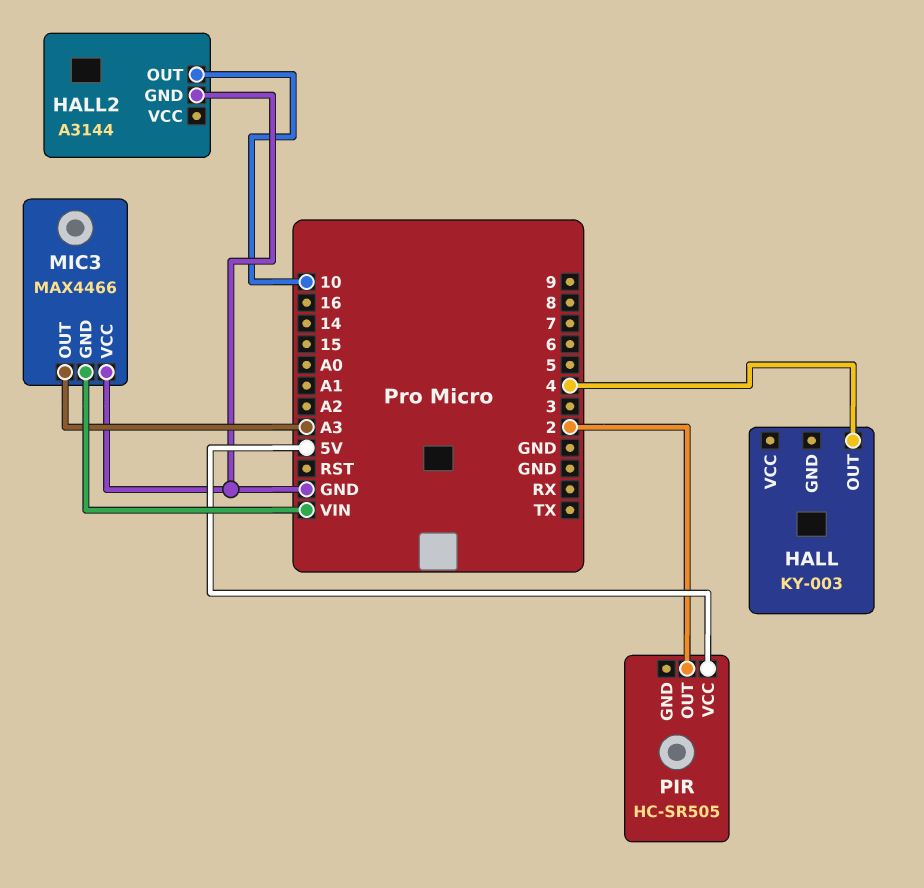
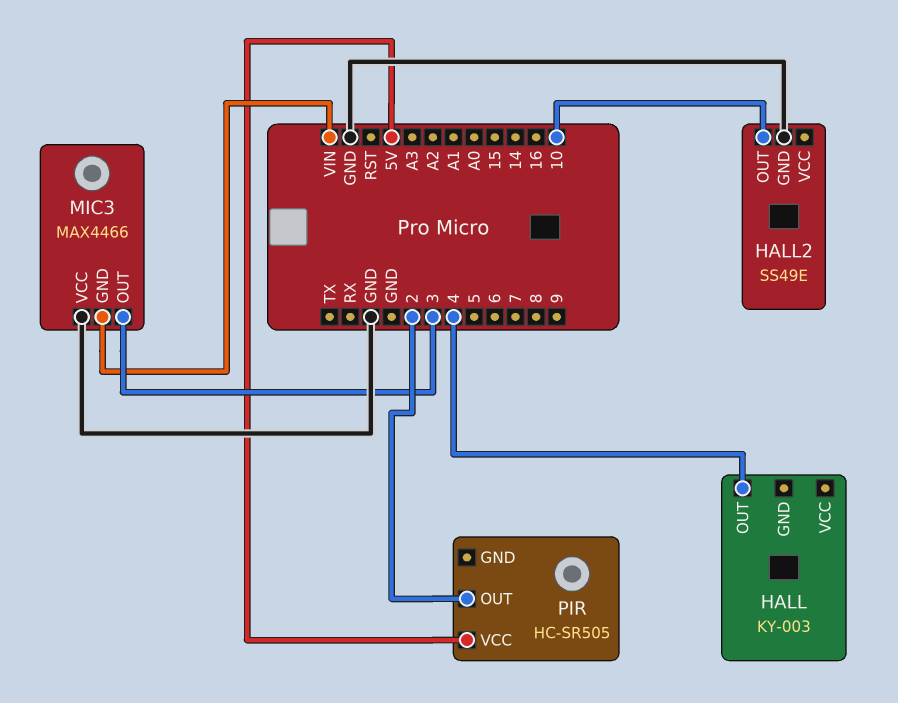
HALL2: A3144 -> SS49E
MIC3 pin OUT: A3 -> 3

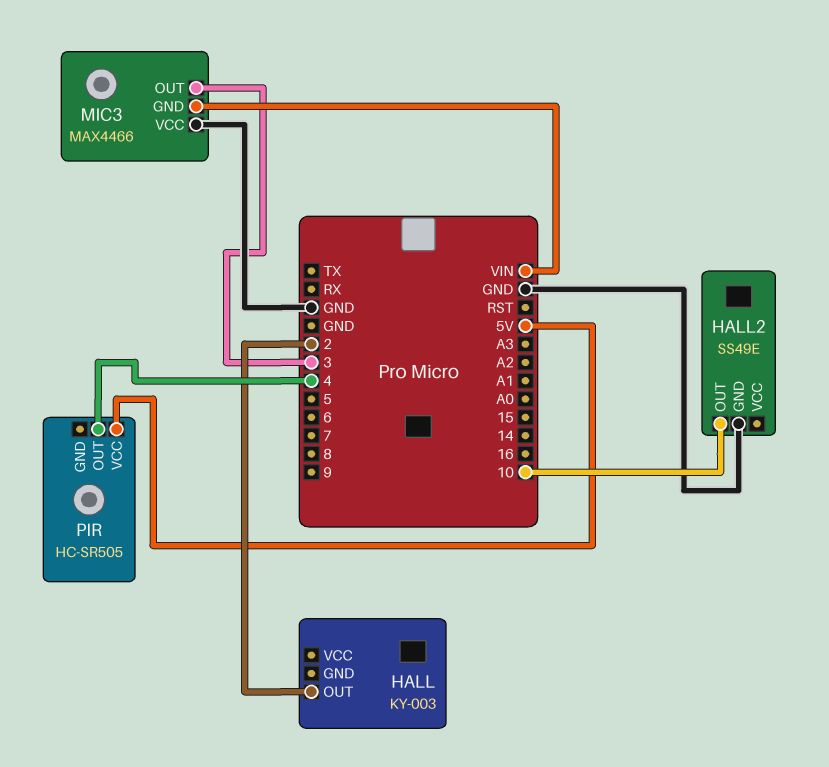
HALL pin OUT: 4 -> 2
PIR pin OUT: 2 -> 4

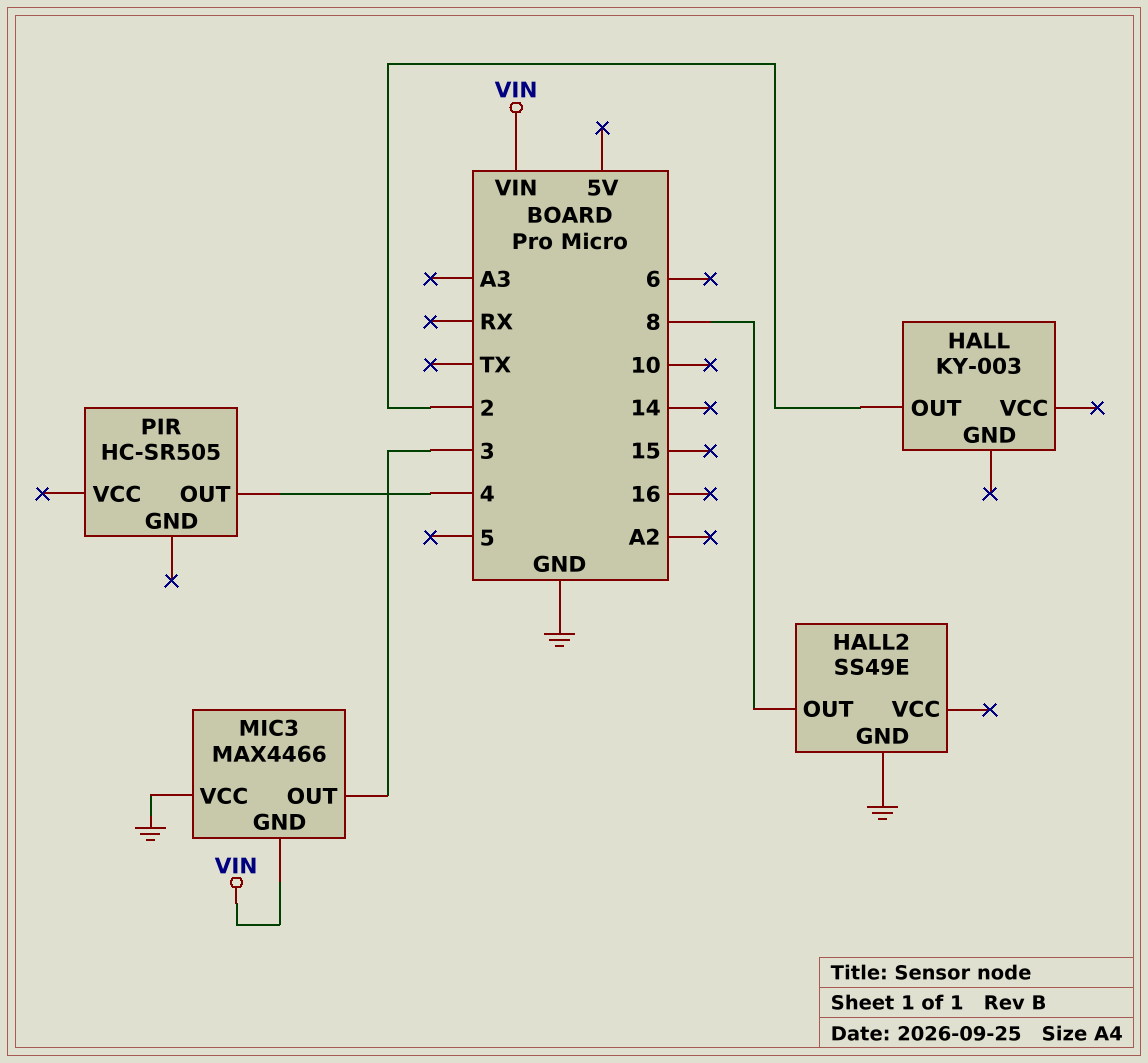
HALL2 pin OUT: 10 -> 8
PIR pin VCC: 5V -> none

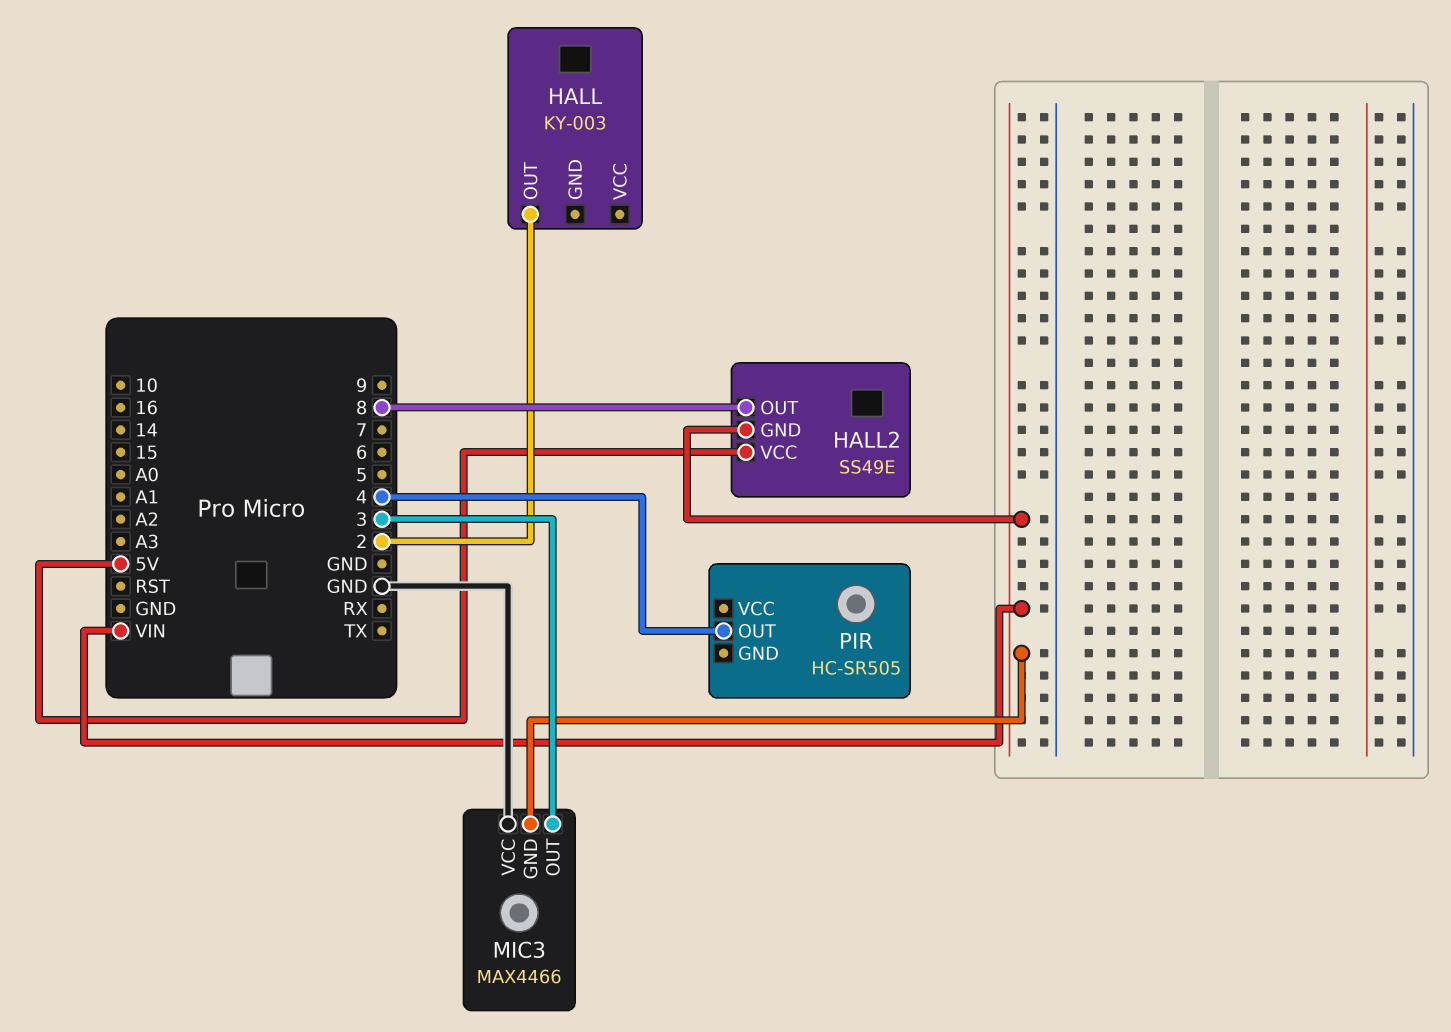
HALL2 pin GND: GND -> VIN
HALL2 pin VCC: none -> 5V

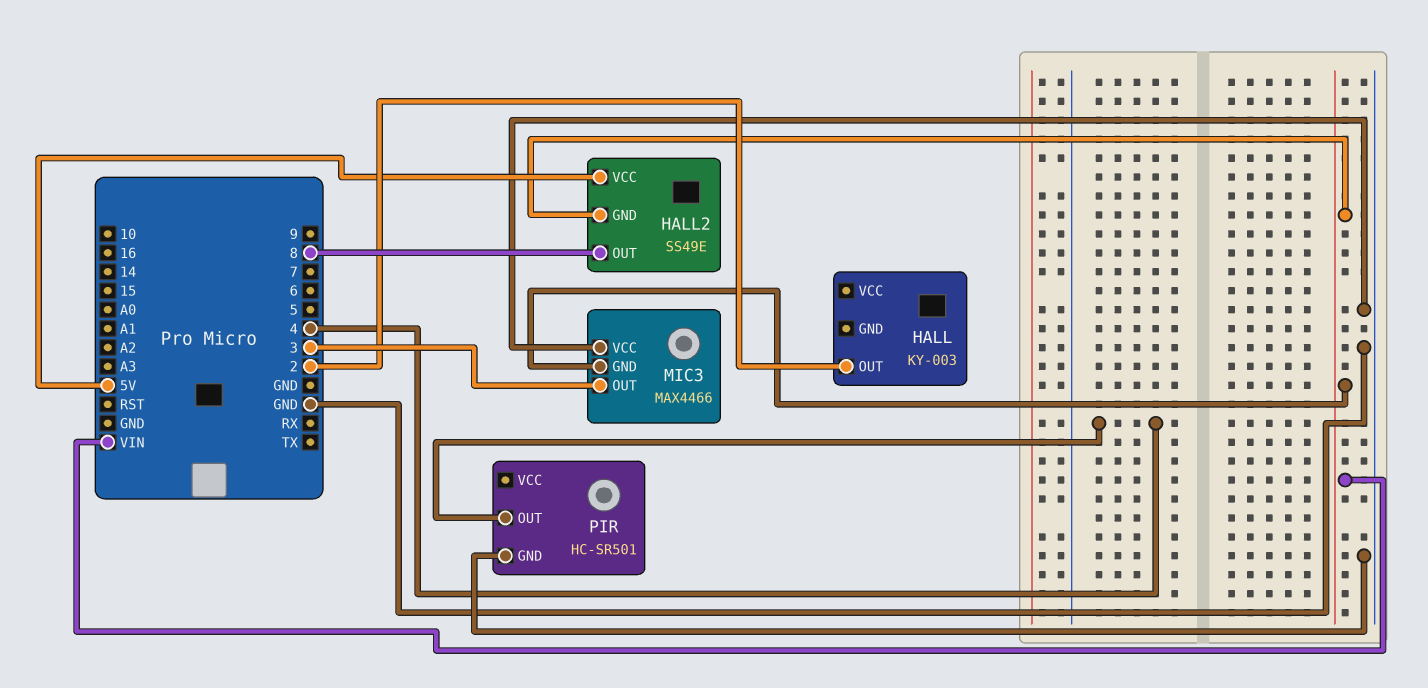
PIR: HC-SR505 -> HC-SR501
PIR pin GND: none -> GND

